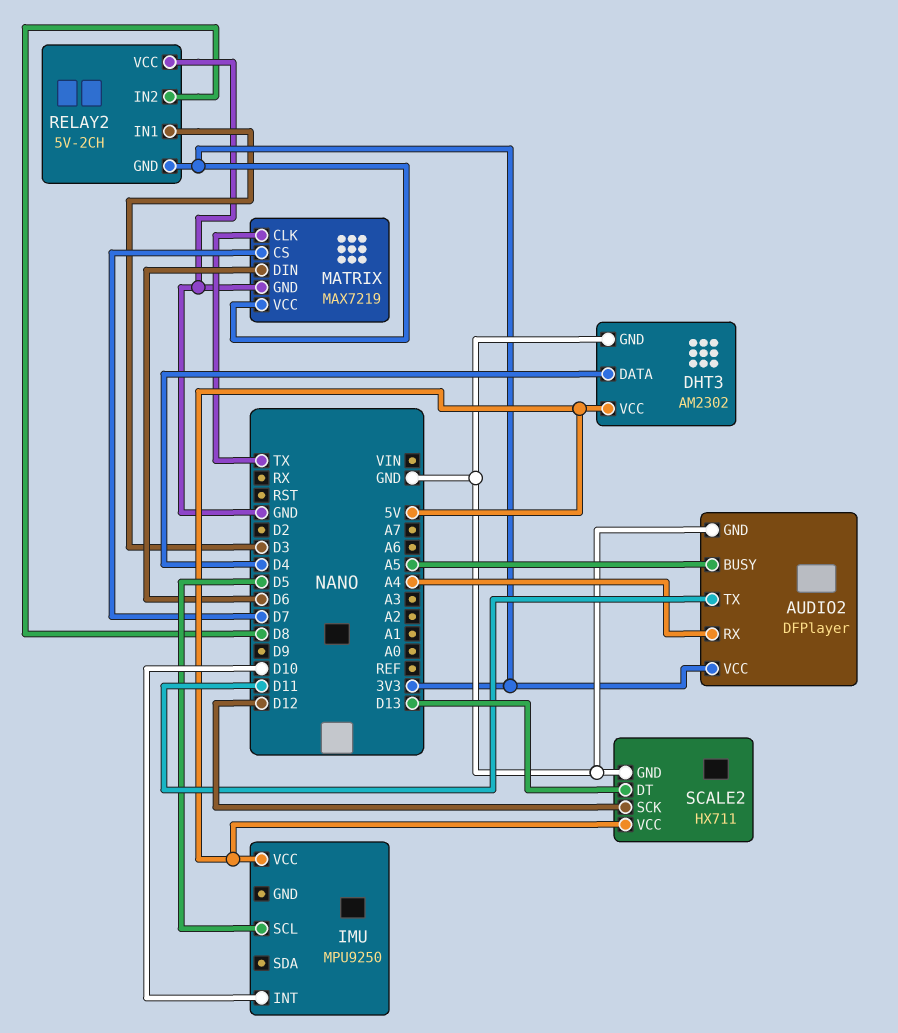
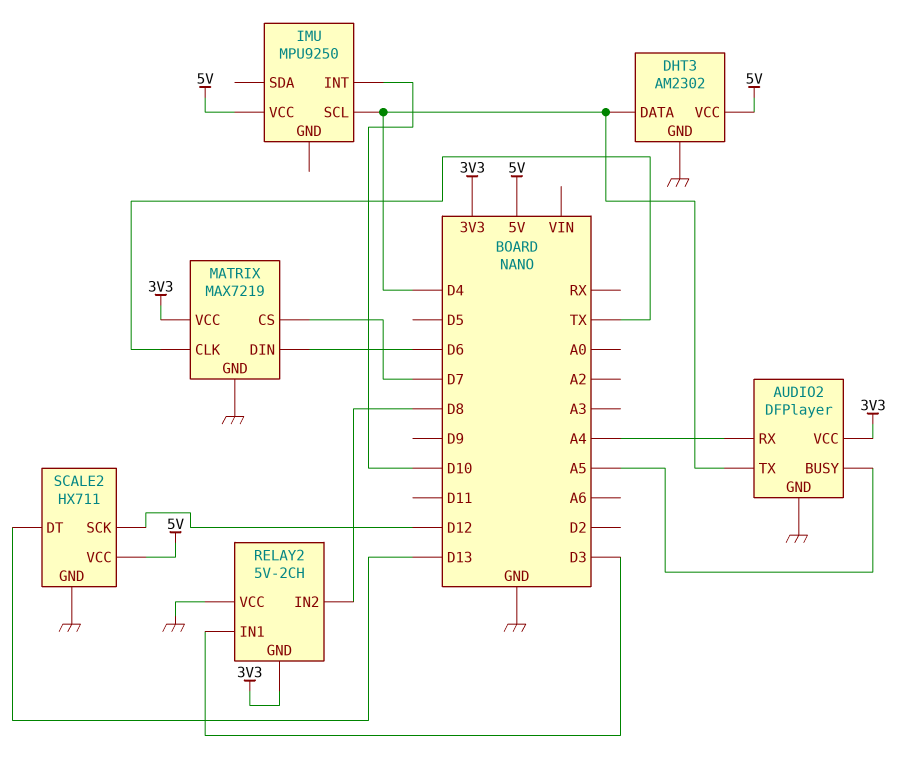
AUDIO2 pin TX: D11 -> D4
IMU pin SCL: D5 -> D4

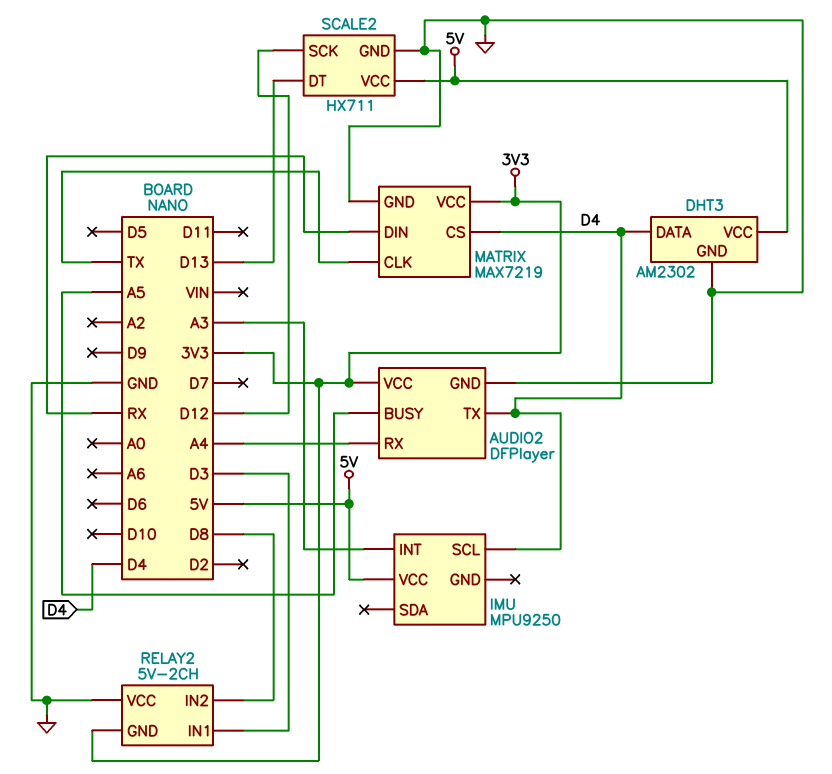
IMU pin INT: D10 -> A3
MATRIX pin CS: D7 -> D4
MATRIX pin DIN: D6 -> RX

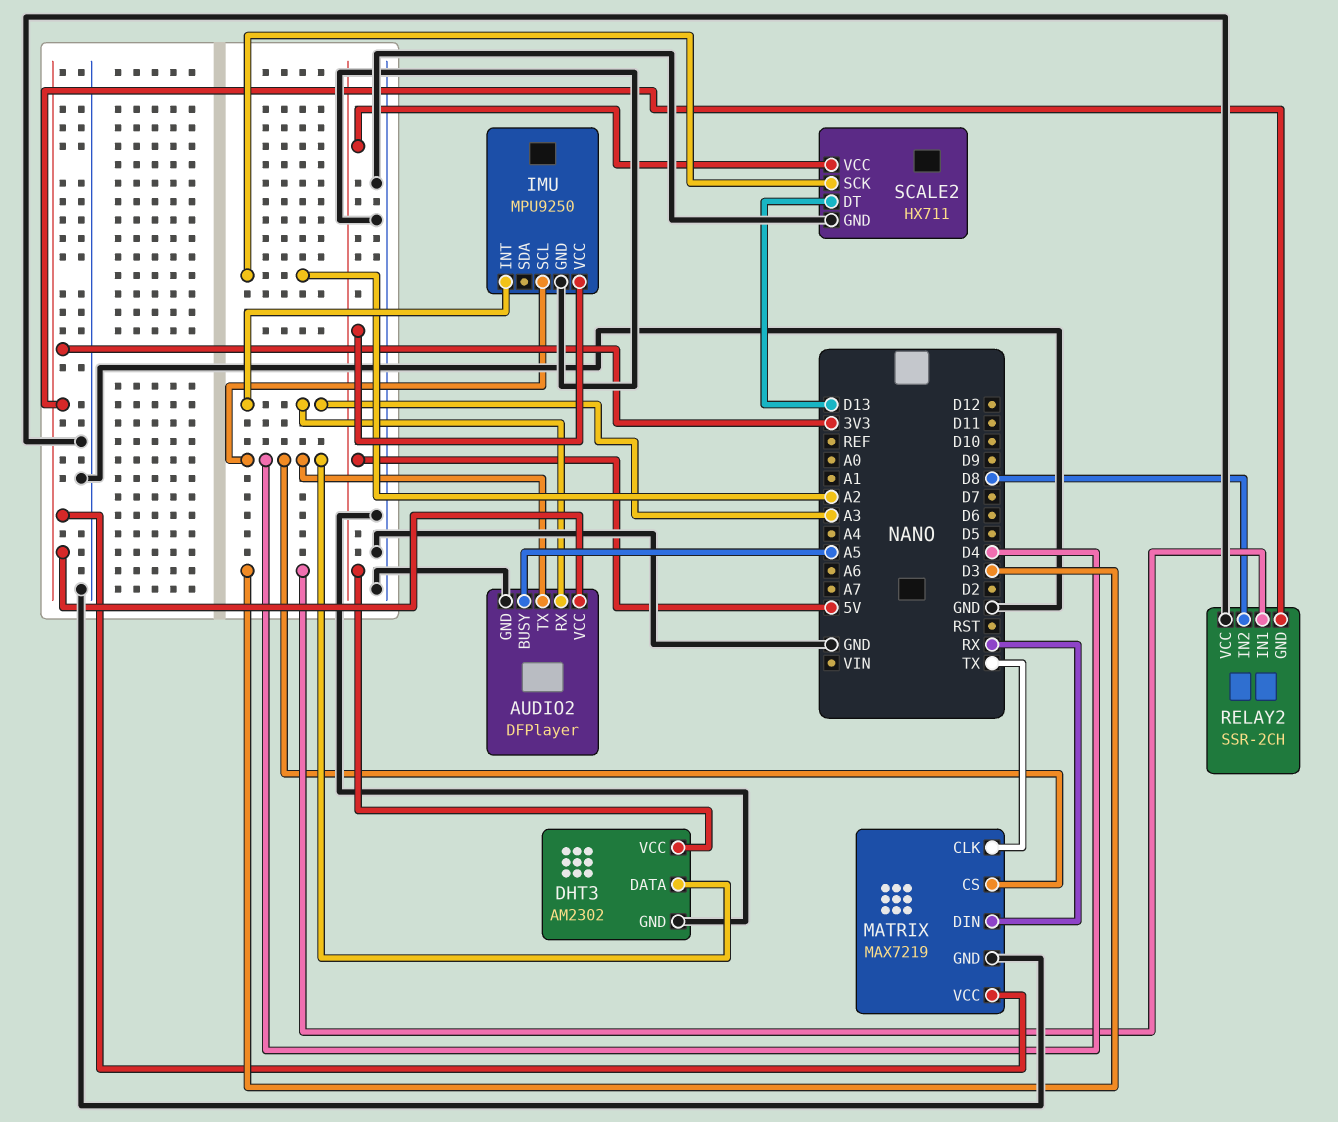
AUDIO2 pin RX: A4 -> A3
IMU pin GND: none -> GND
RELAY2: 5V-2CH -> SSR-2CH
SCALE2 pin SCK: D12 -> A2

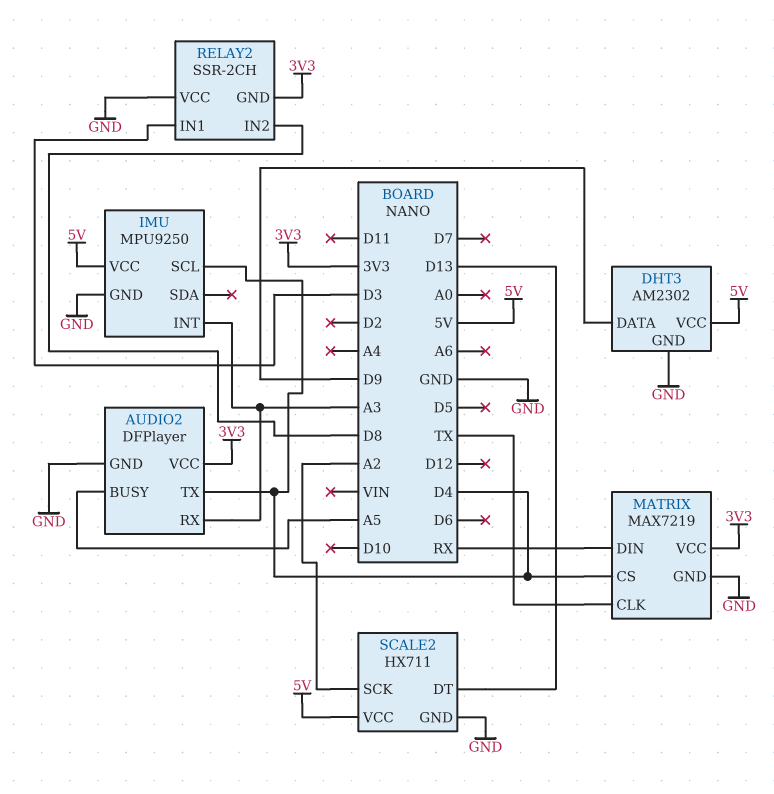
DHT3 pin DATA: D4 -> D9

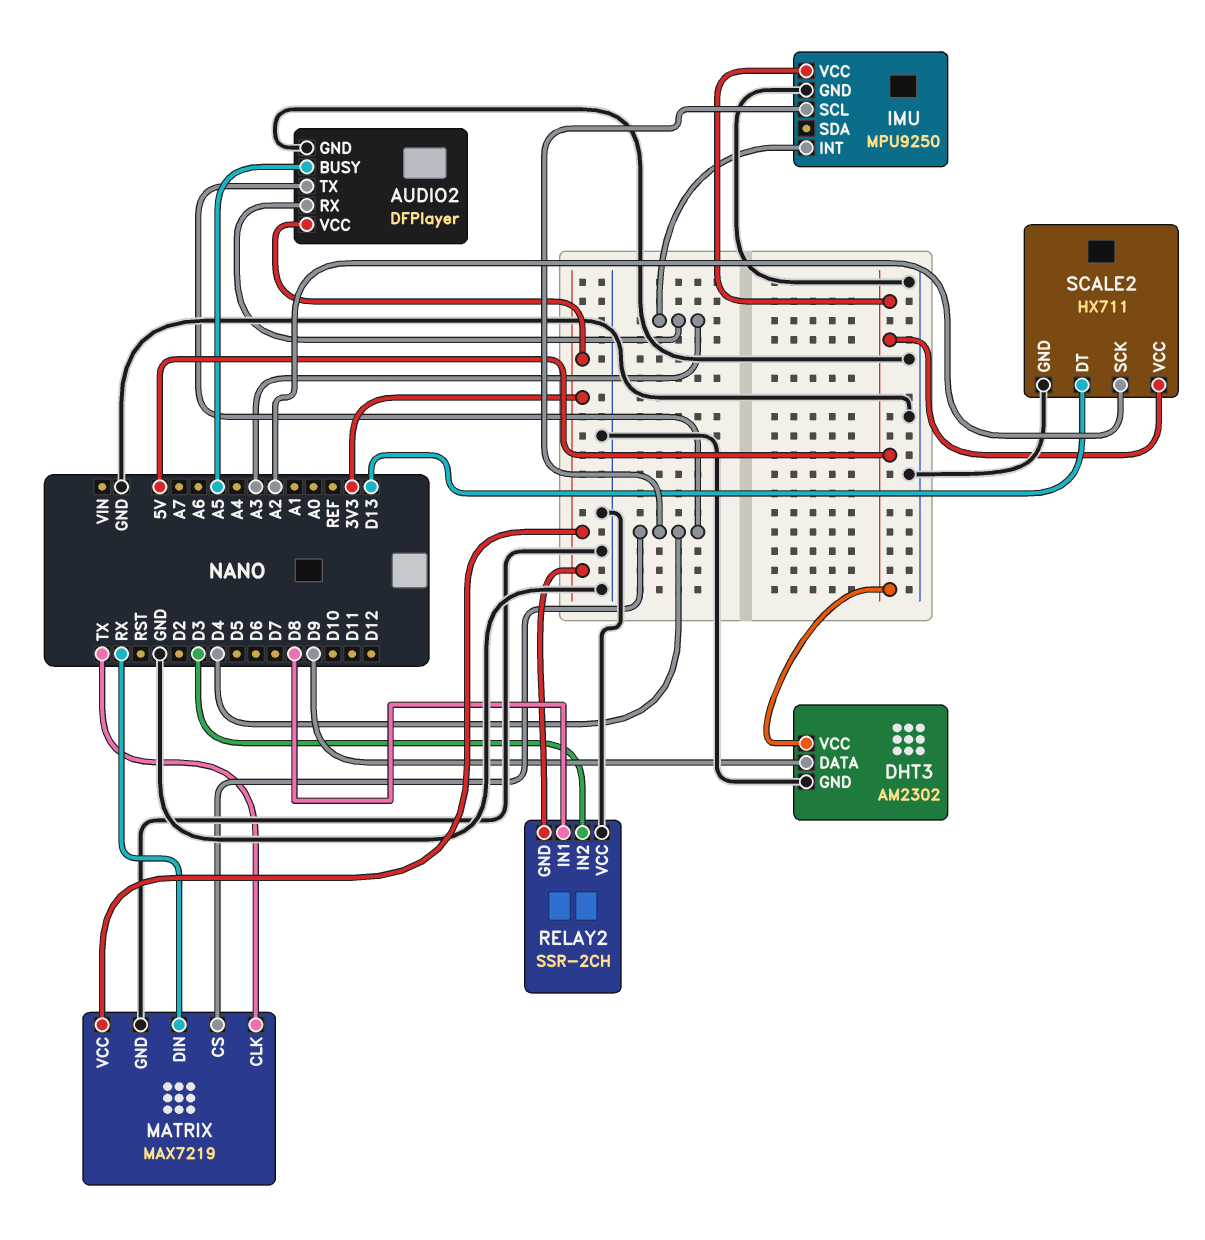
RELAY2 pin IN1: D3 -> D8
RELAY2 pin IN2: D8 -> D3

